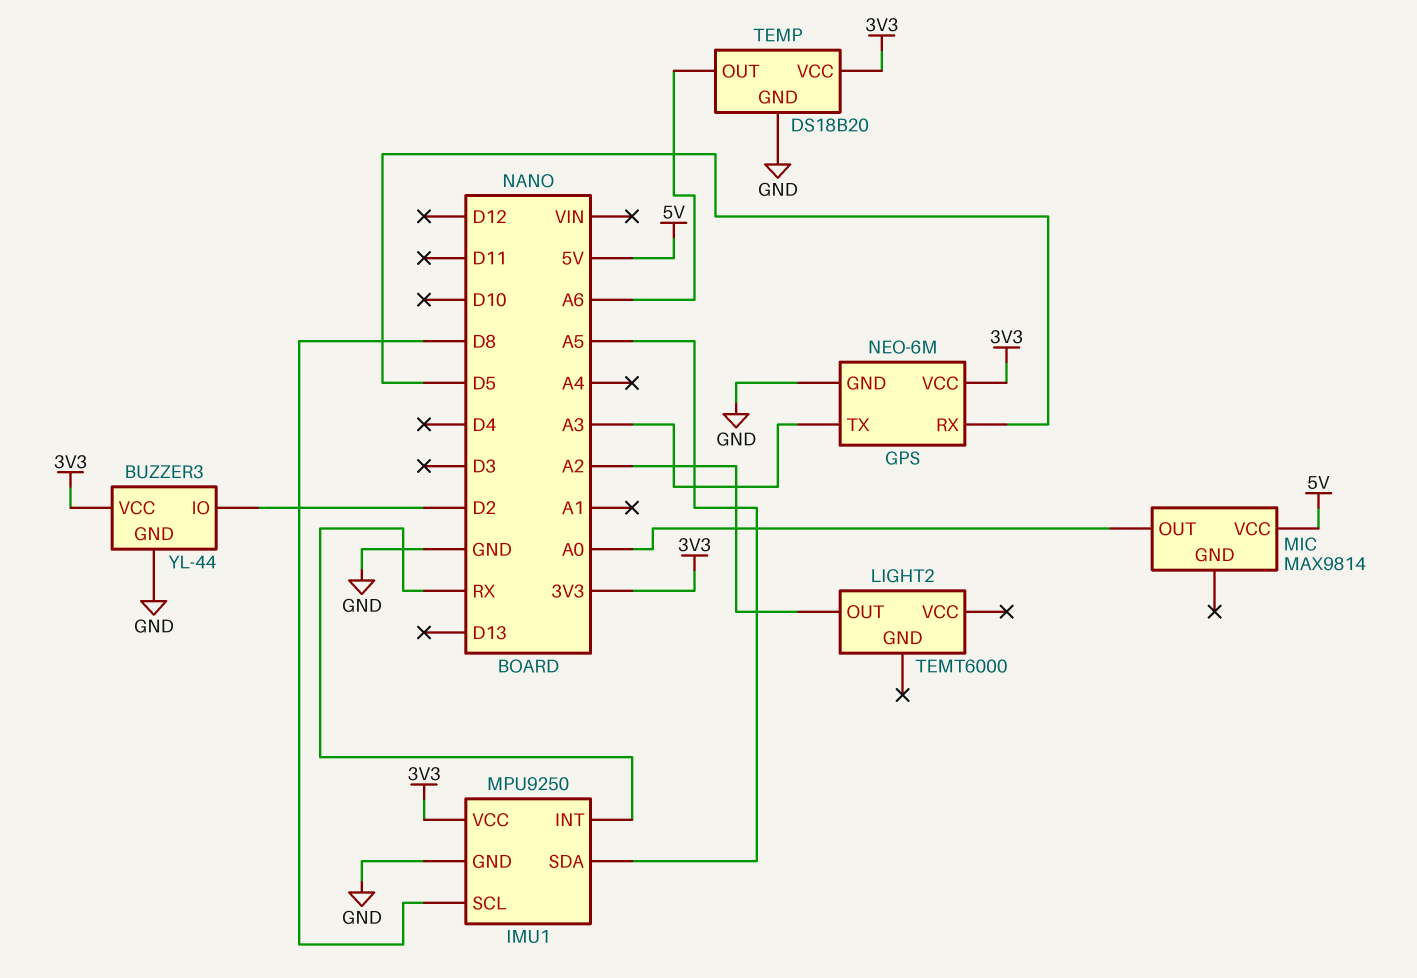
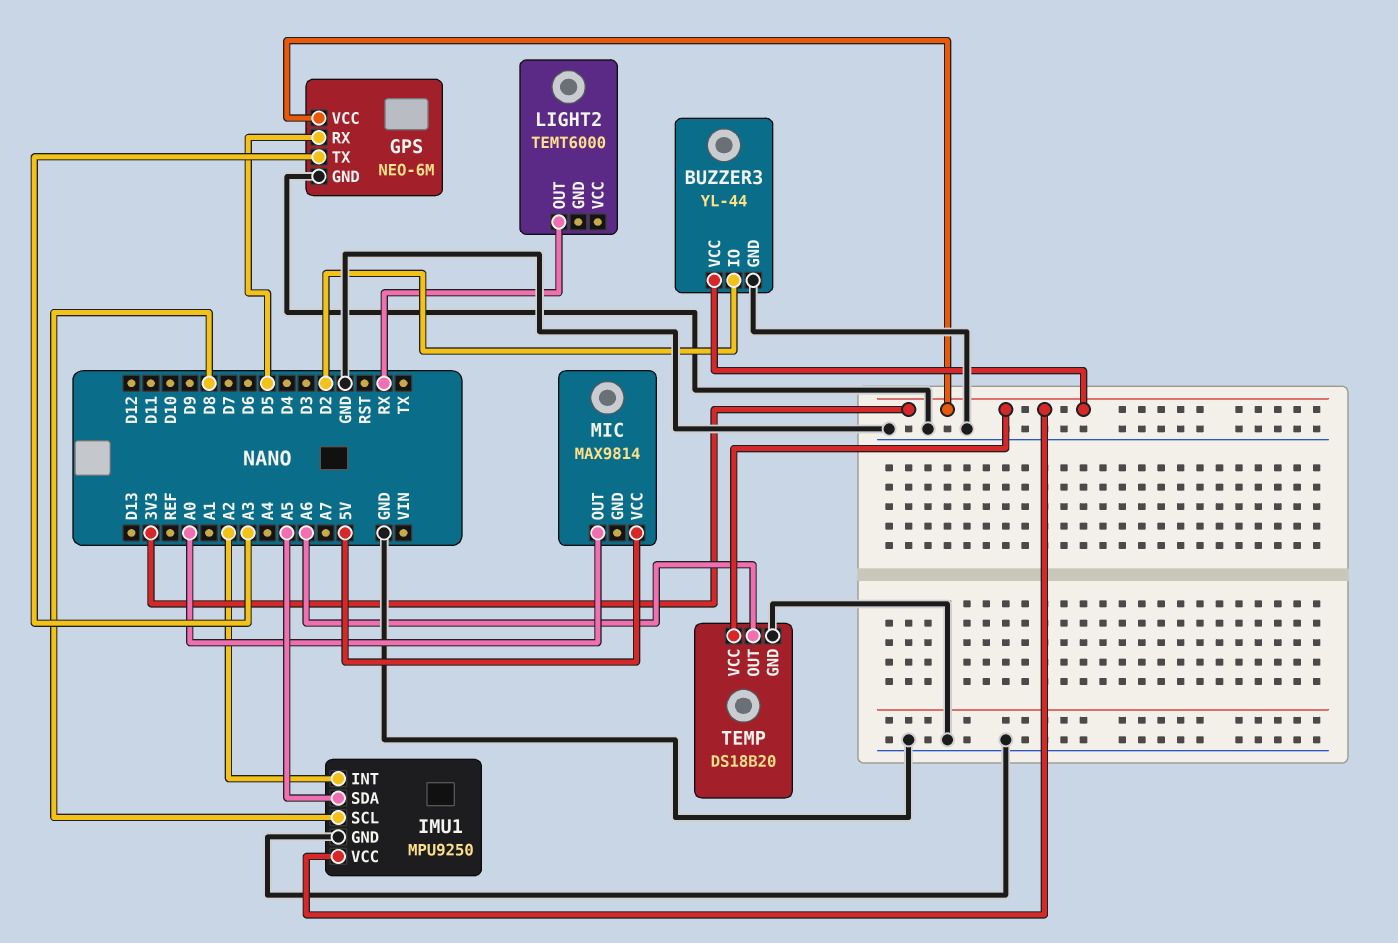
IMU1 pin INT: RX -> A2
LIGHT2 pin OUT: A2 -> RX

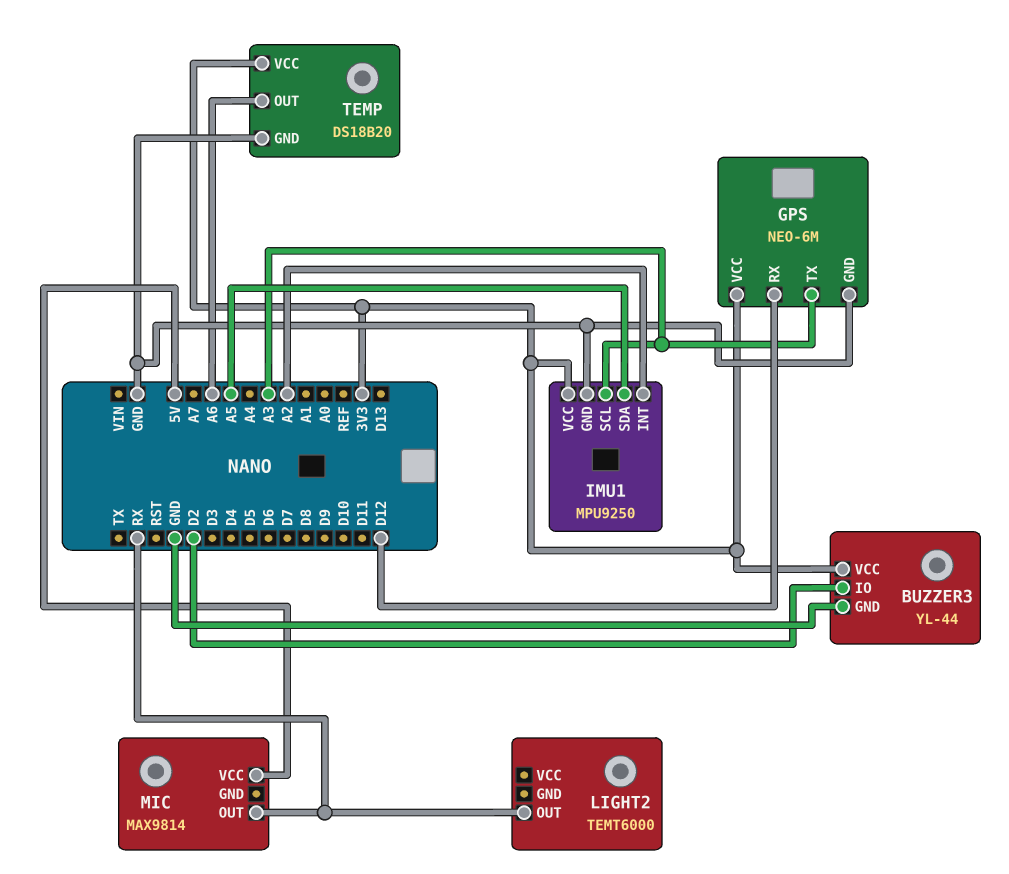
GPS pin RX: D5 -> D12
IMU1 pin SCL: D8 -> A3
MIC pin OUT: A0 -> RX

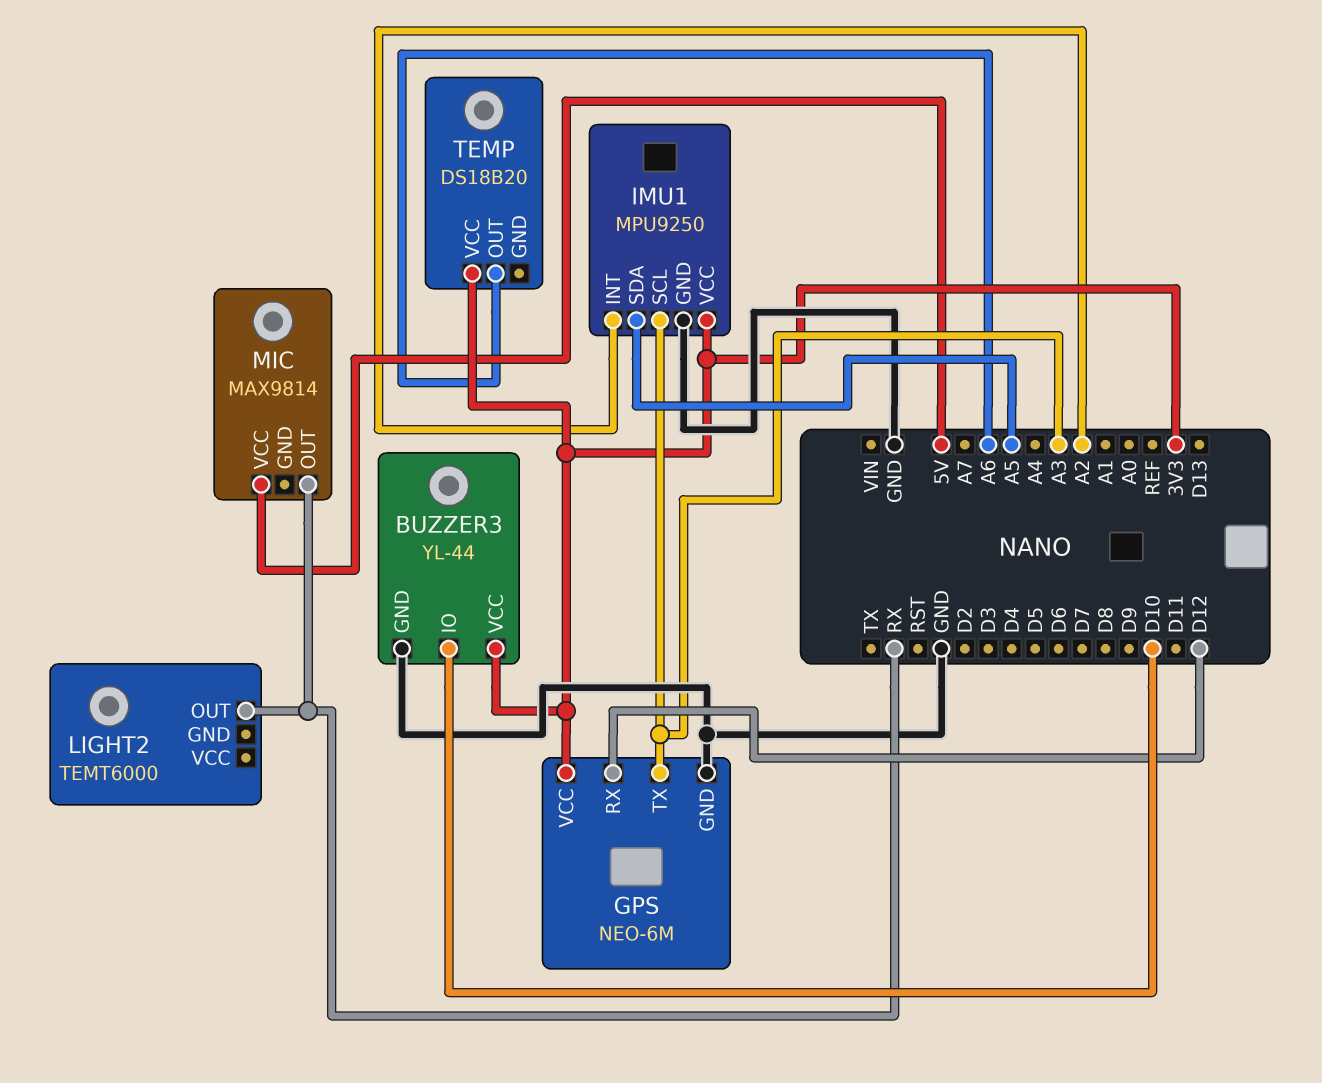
BUZZER3 pin IO: D2 -> D10
TEMP pin GND: GND -> none

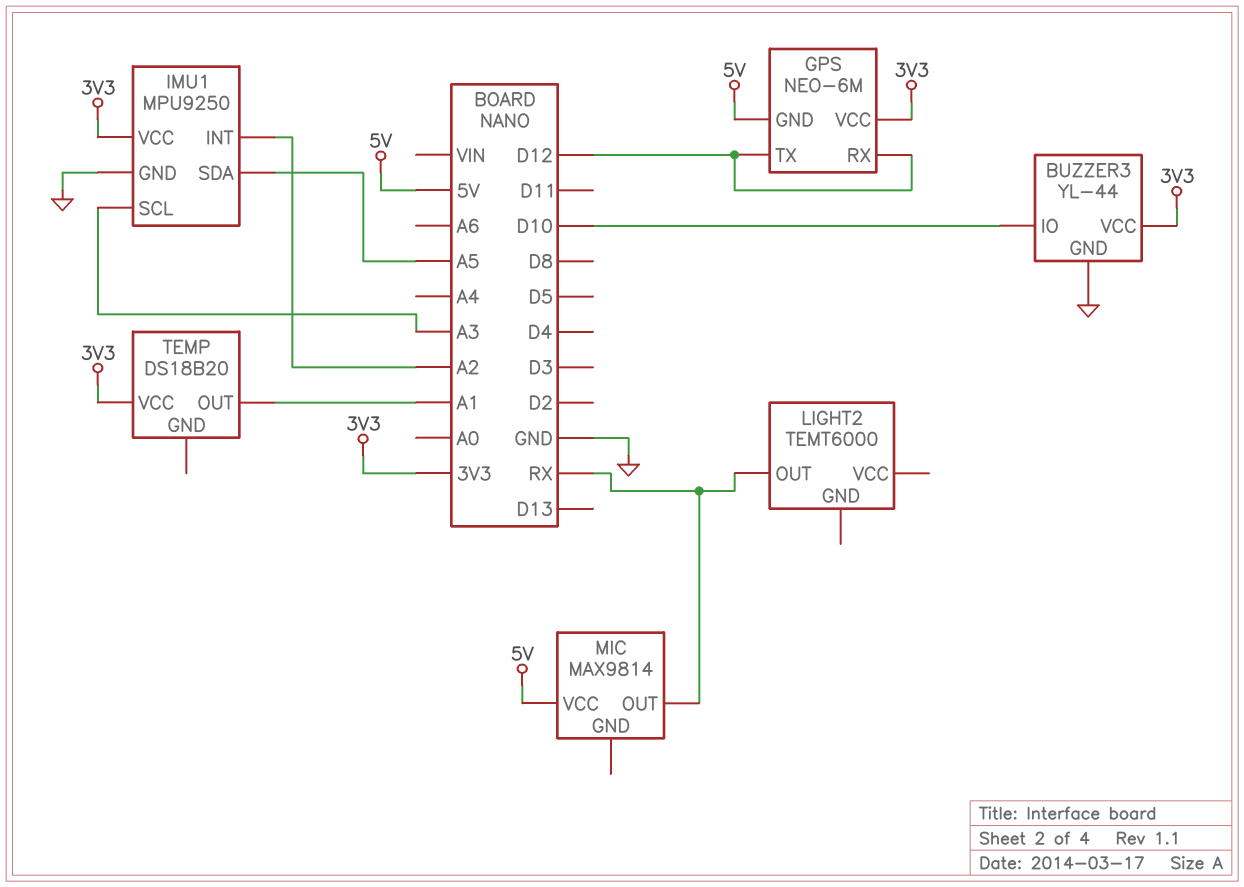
GPS pin GND: GND -> 5V
GPS pin TX: A3 -> D12
TEMP pin OUT: A6 -> A1

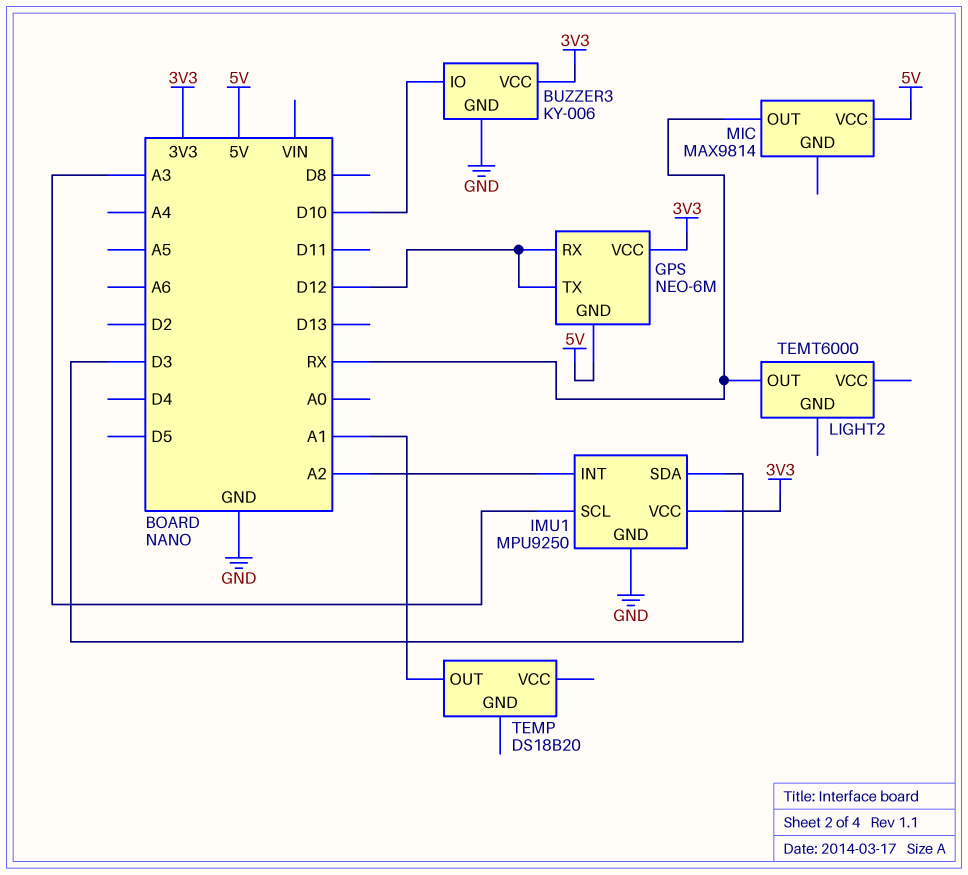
BUZZER3: YL-44 -> KY-006
IMU1 pin SDA: A5 -> D3
TEMP pin VCC: 3V3 -> none

